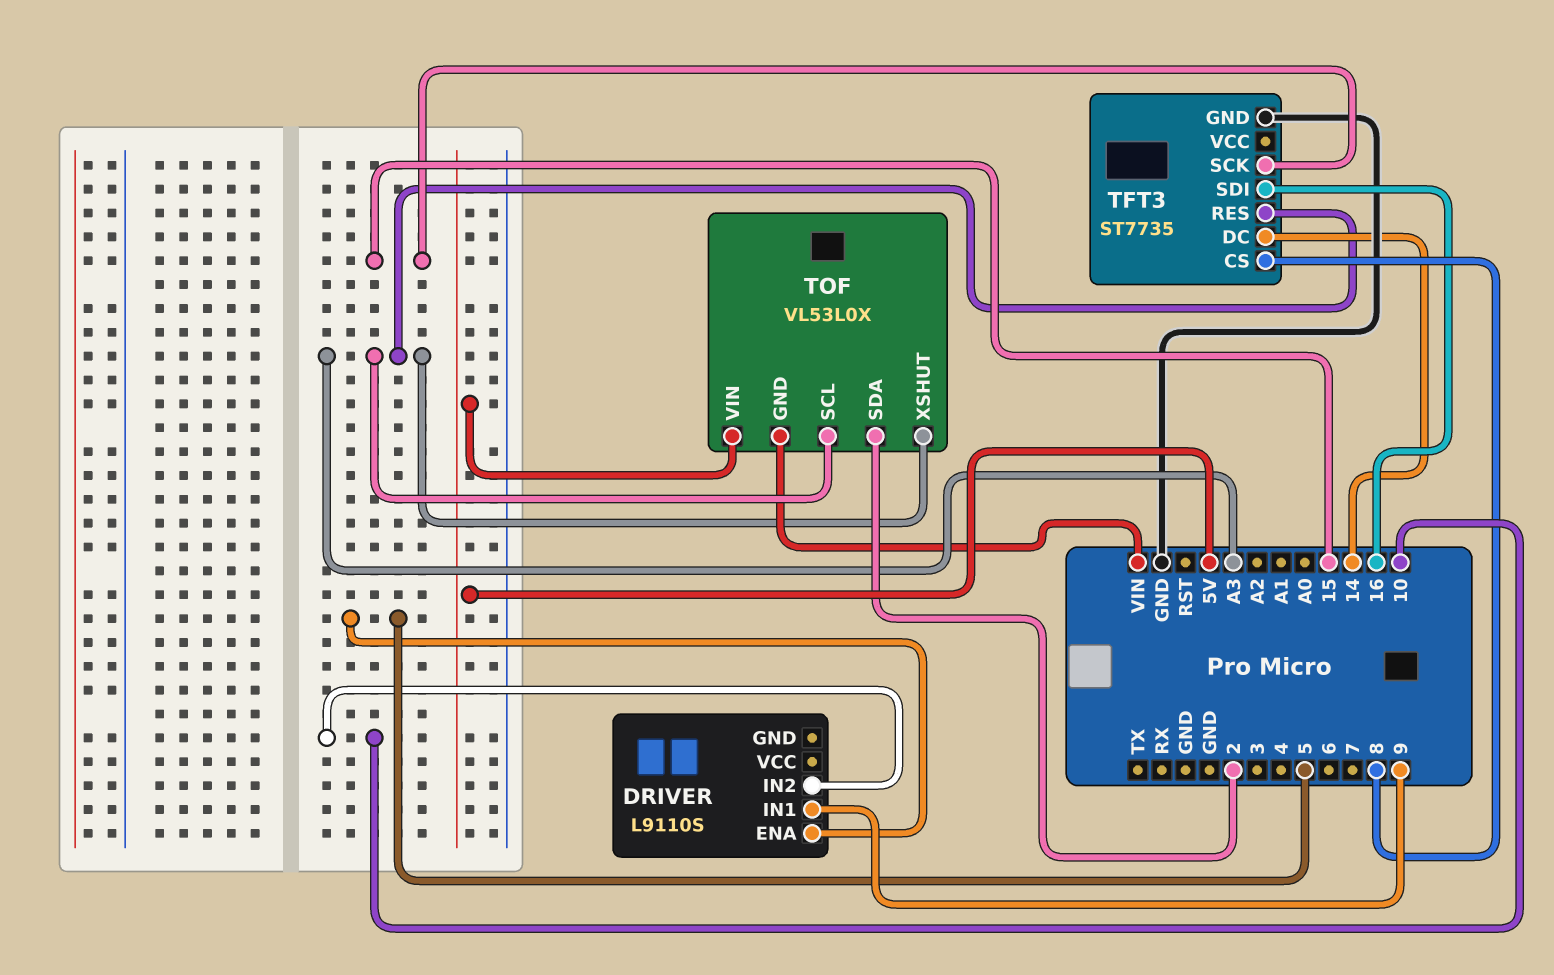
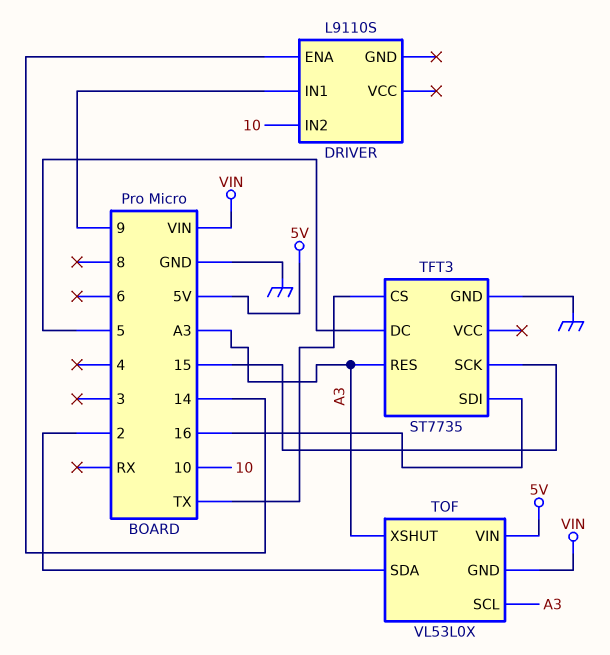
DRIVER pin ENA: 5 -> 14
TFT3 pin CS: 8 -> TX
TFT3 pin DC: 14 -> 5

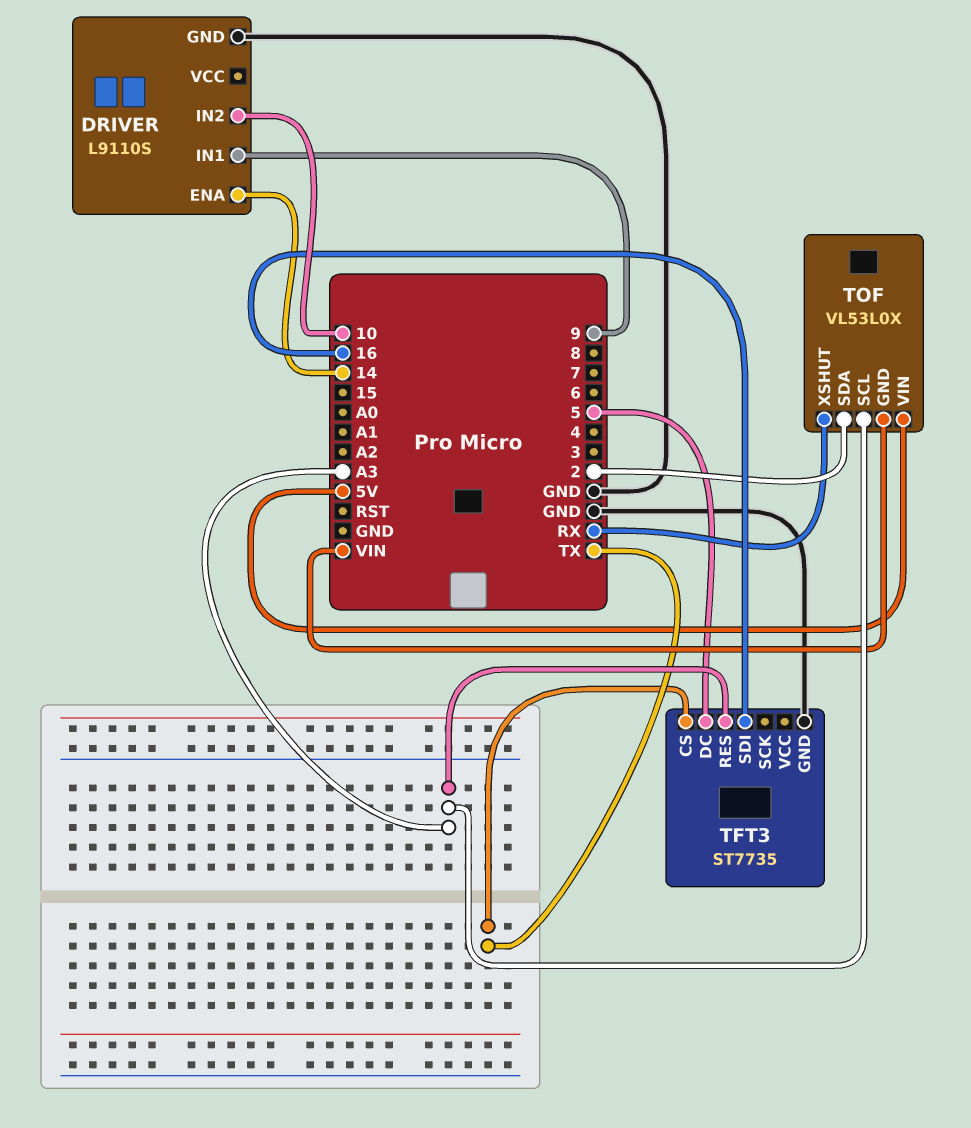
DRIVER pin GND: none -> GND
TFT3 pin SCK: 15 -> none
TOF pin XSHUT: A3 -> RX

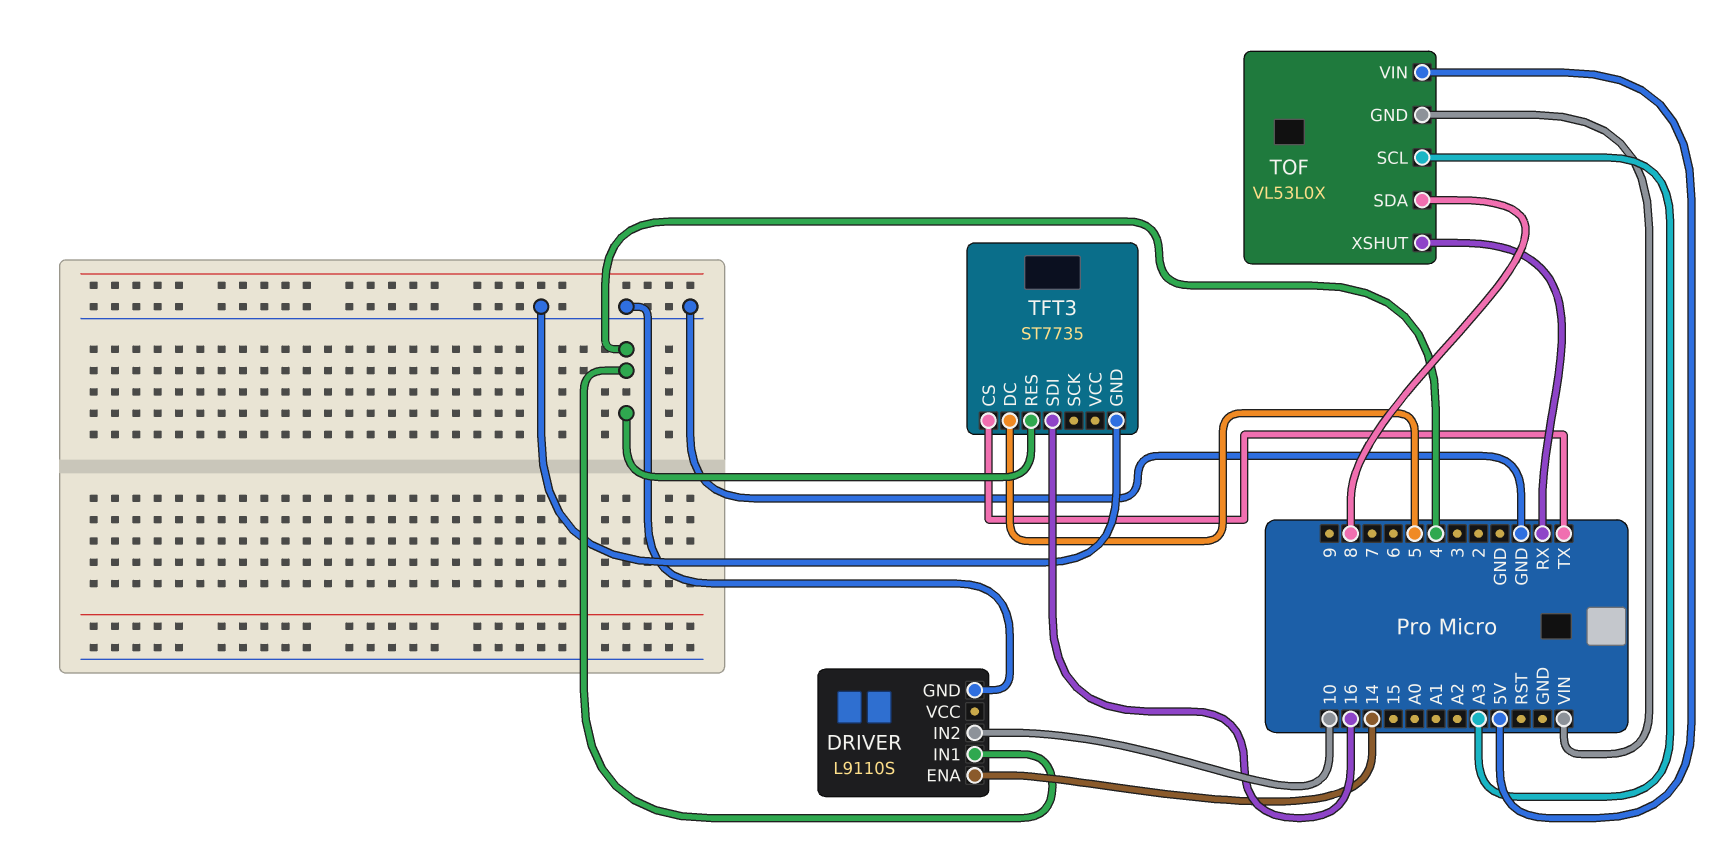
DRIVER pin IN1: 9 -> 4
TFT3 pin RES: A3 -> 4
TOF pin SDA: 2 -> 8

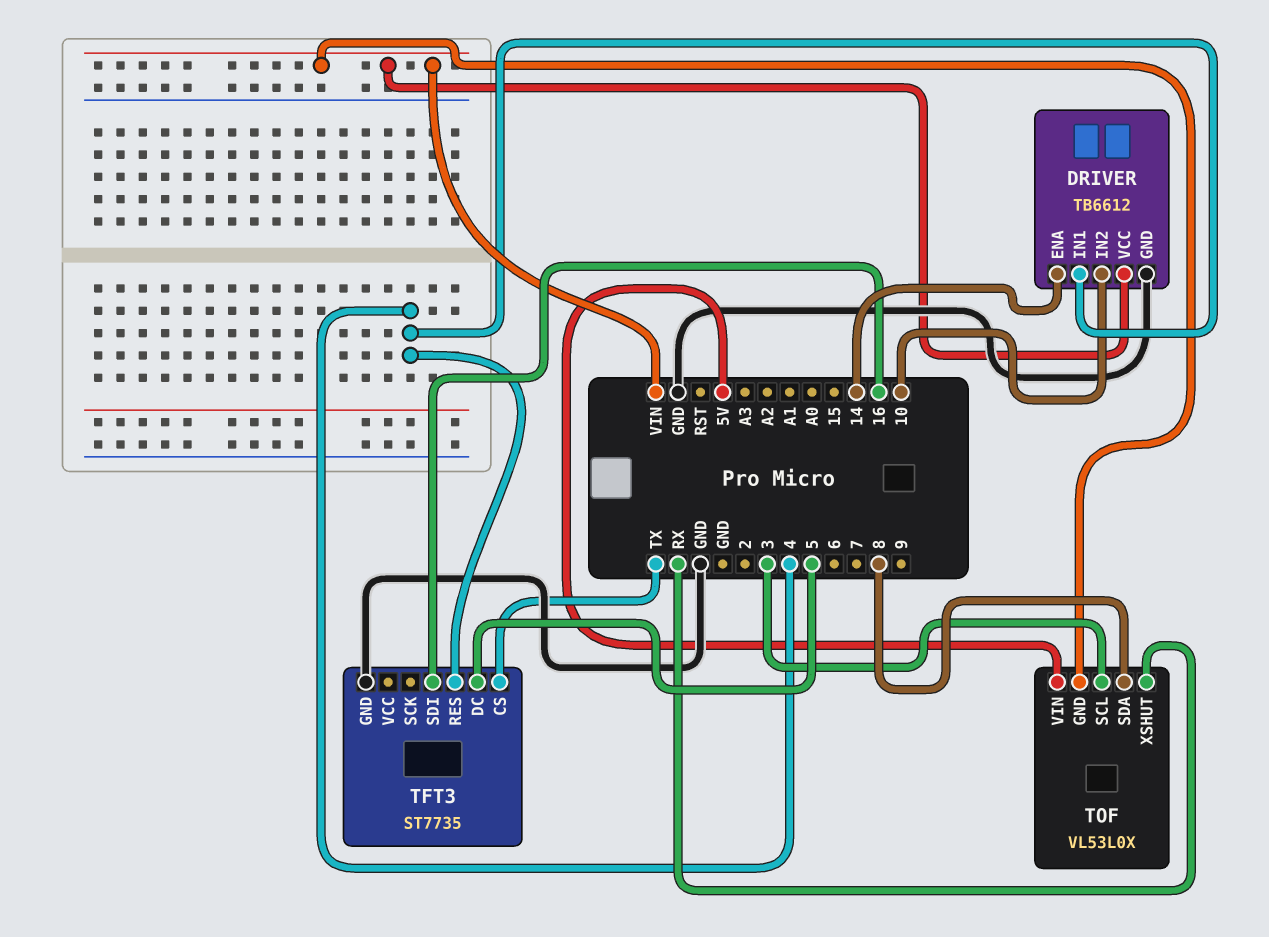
DRIVER: L9110S -> TB6612
DRIVER pin VCC: none -> VIN
TOF pin SCL: A3 -> 3

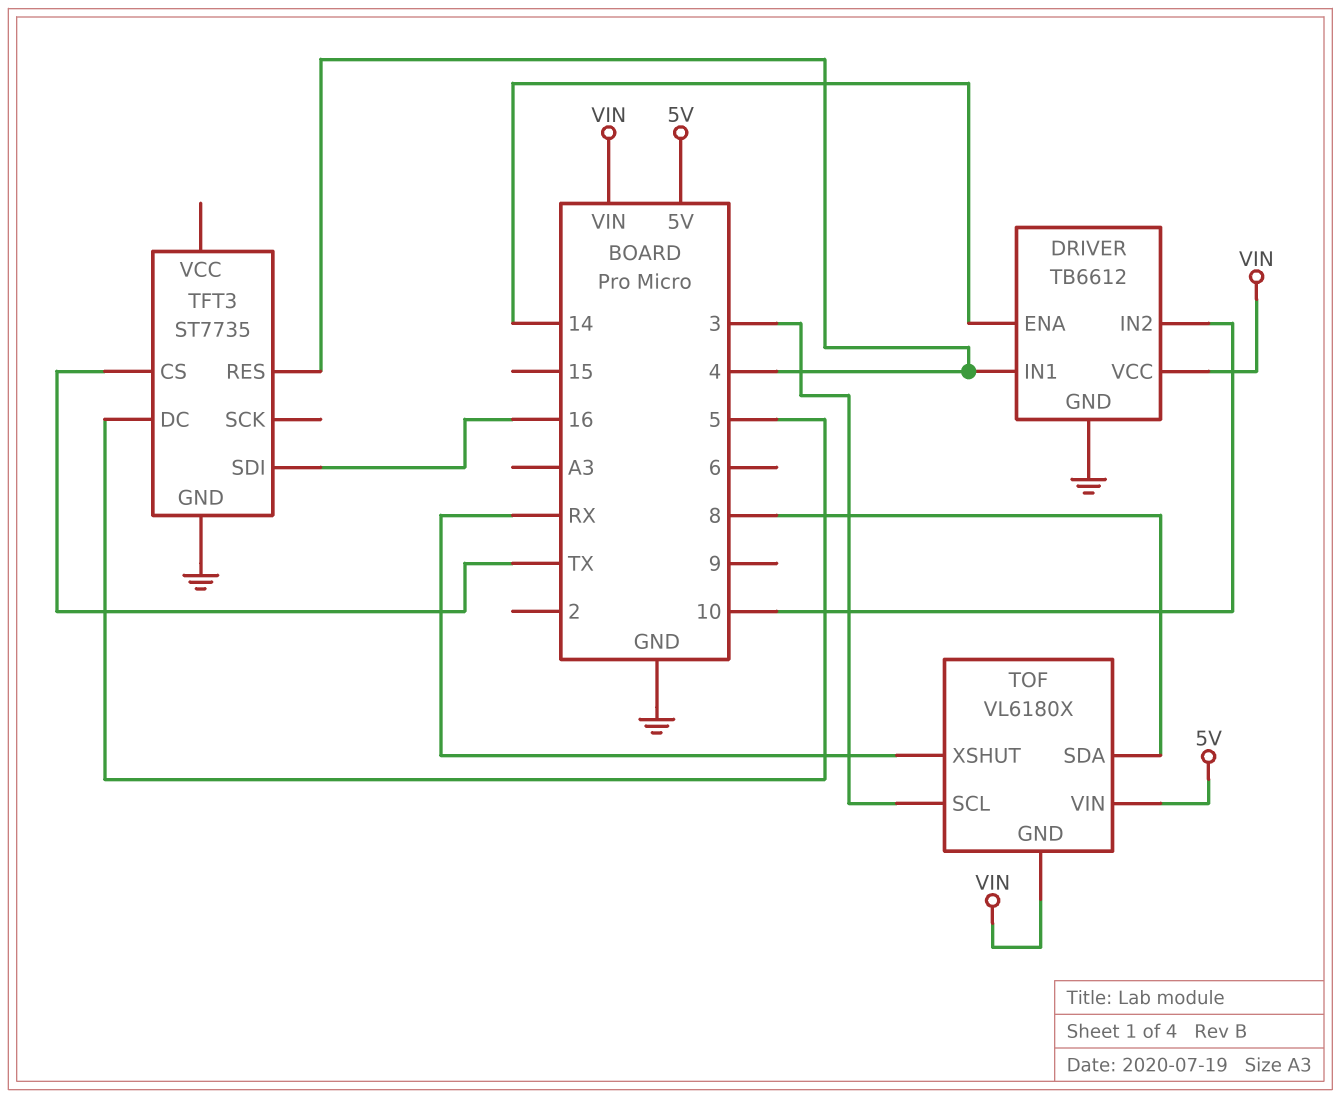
TOF: VL53L0X -> VL6180X

